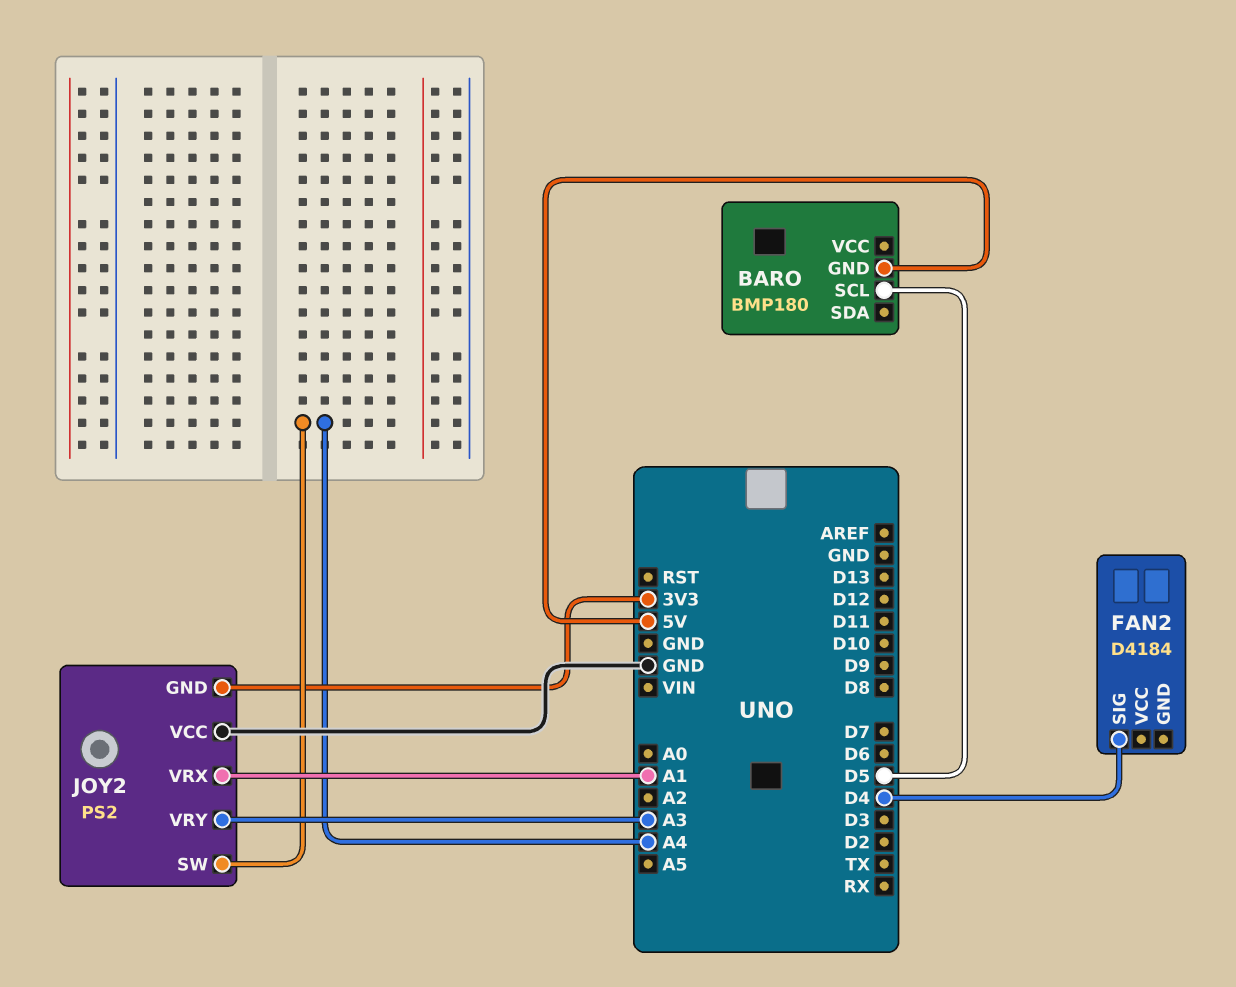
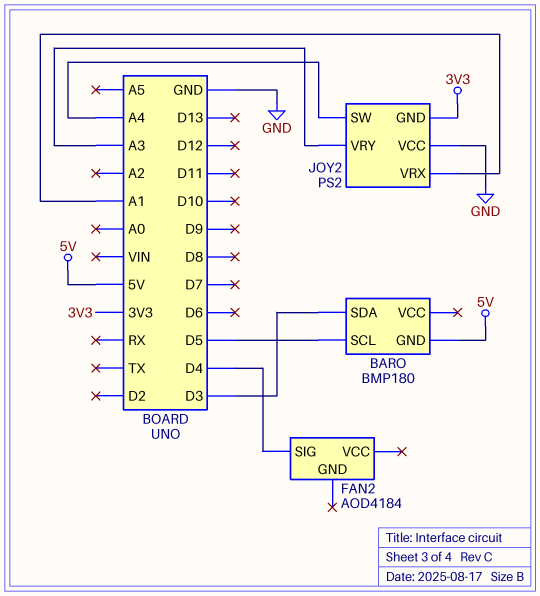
BARO pin SDA: none -> D3
FAN2: D4184 -> AOD4184

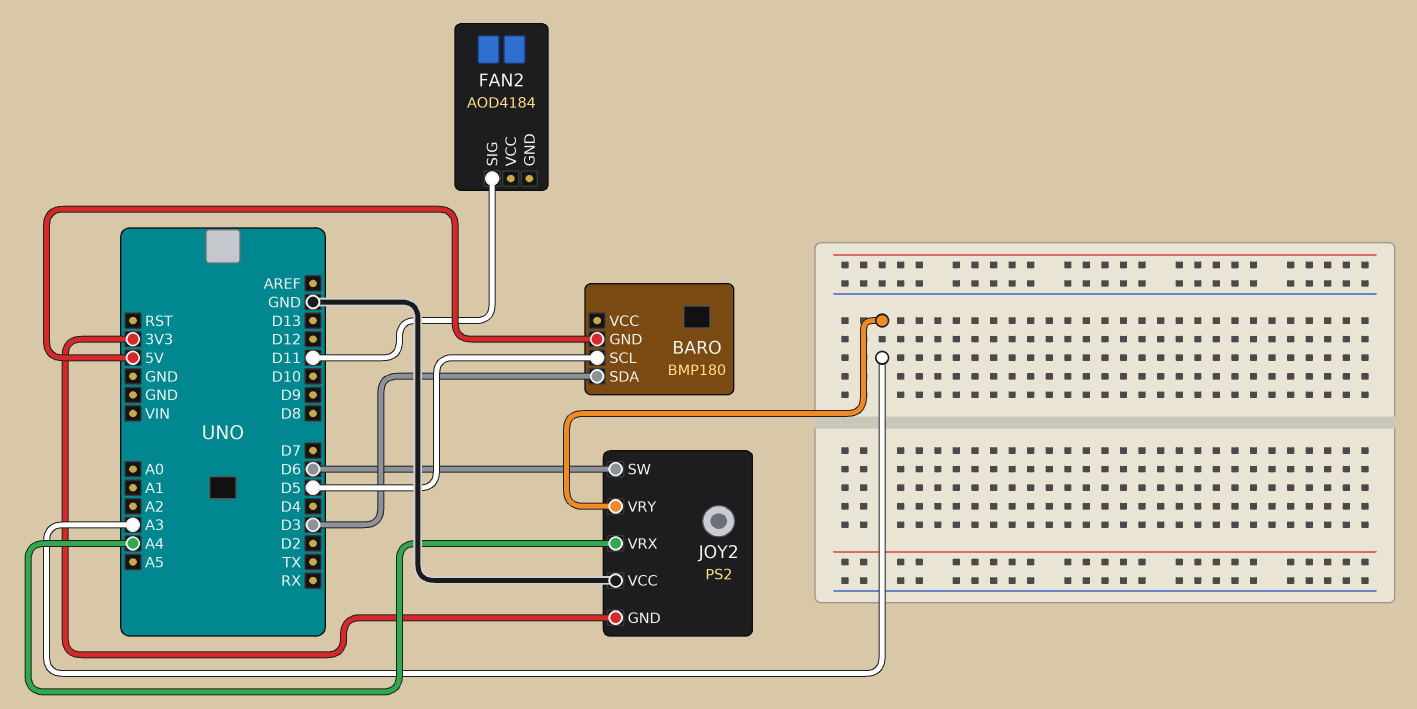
FAN2 pin SIG: D4 -> D11
JOY2 pin SW: A4 -> D6
JOY2 pin VRX: A1 -> A4

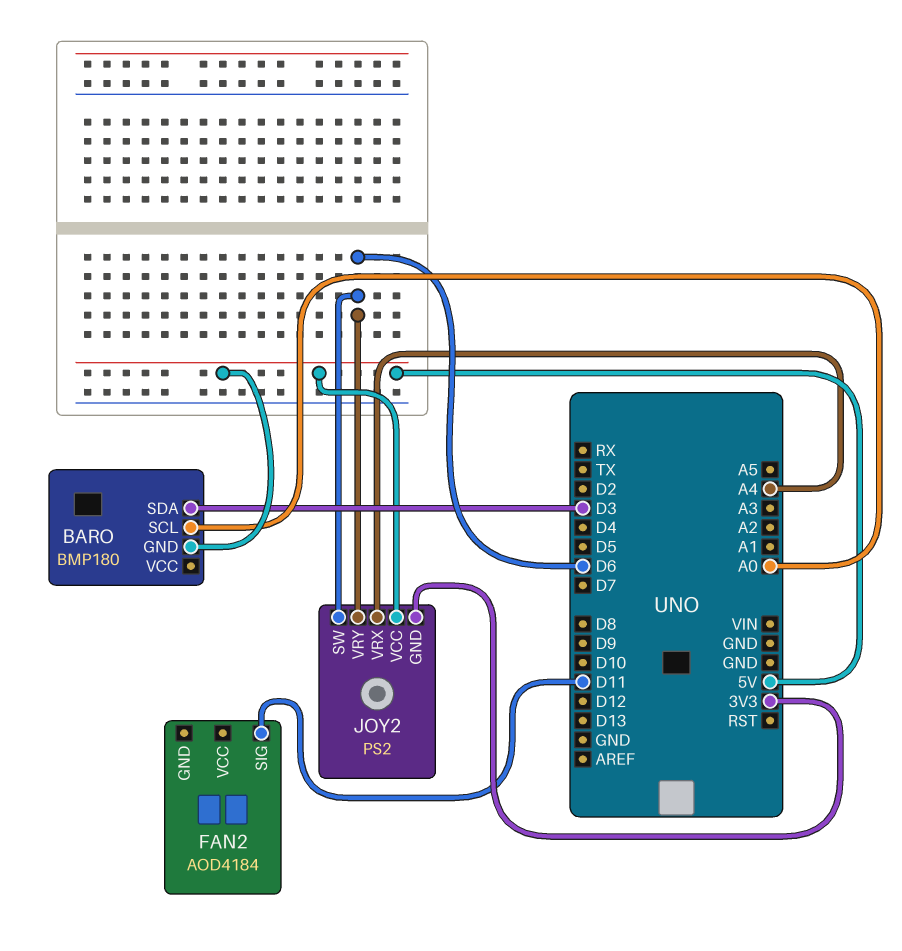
BARO pin SCL: D5 -> A0
JOY2 pin VCC: GND -> 5V
JOY2 pin VRY: A3 -> D6

